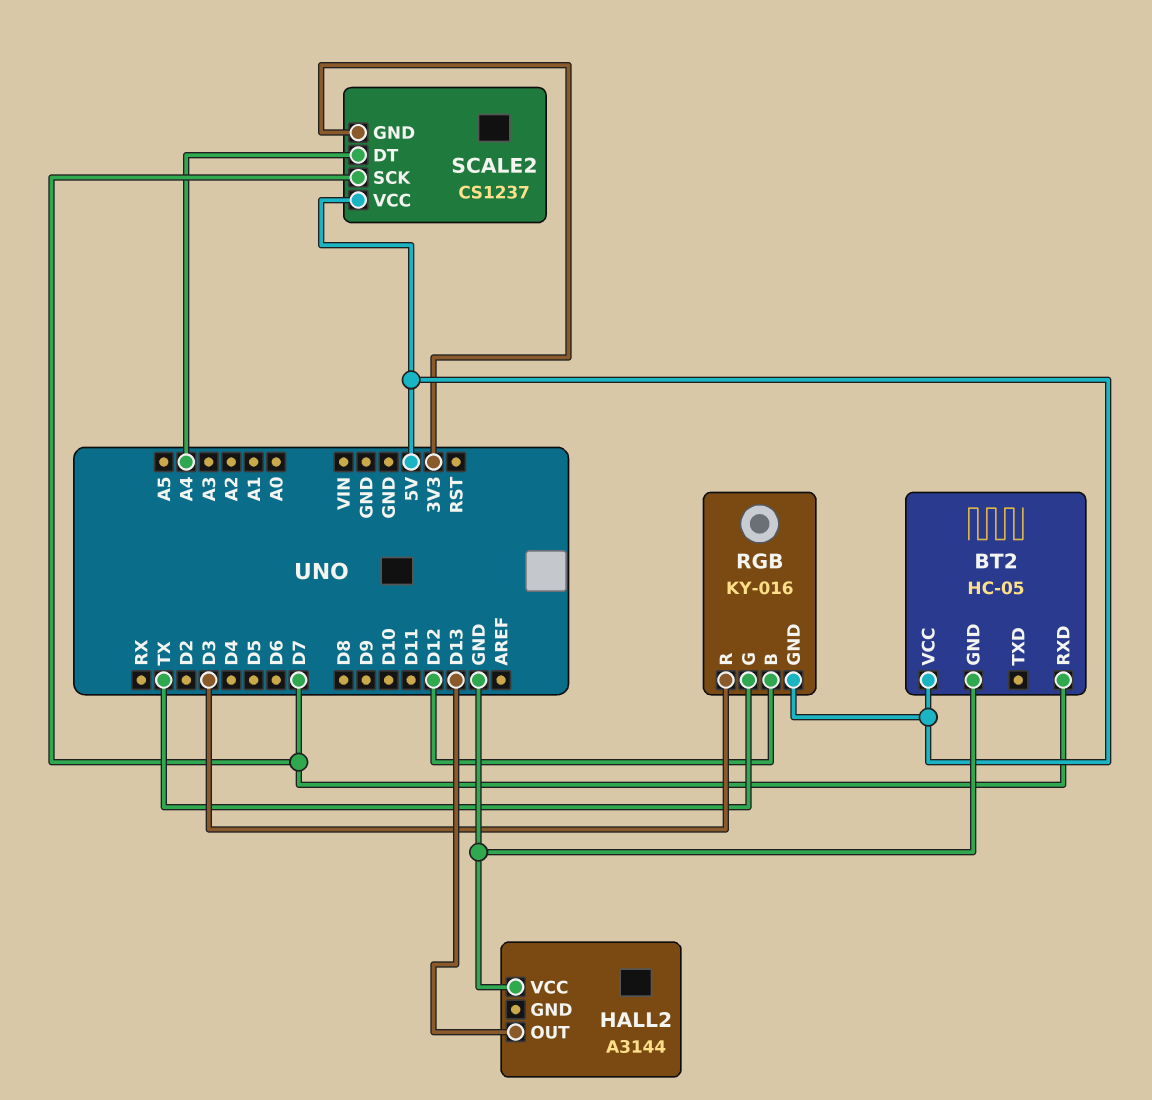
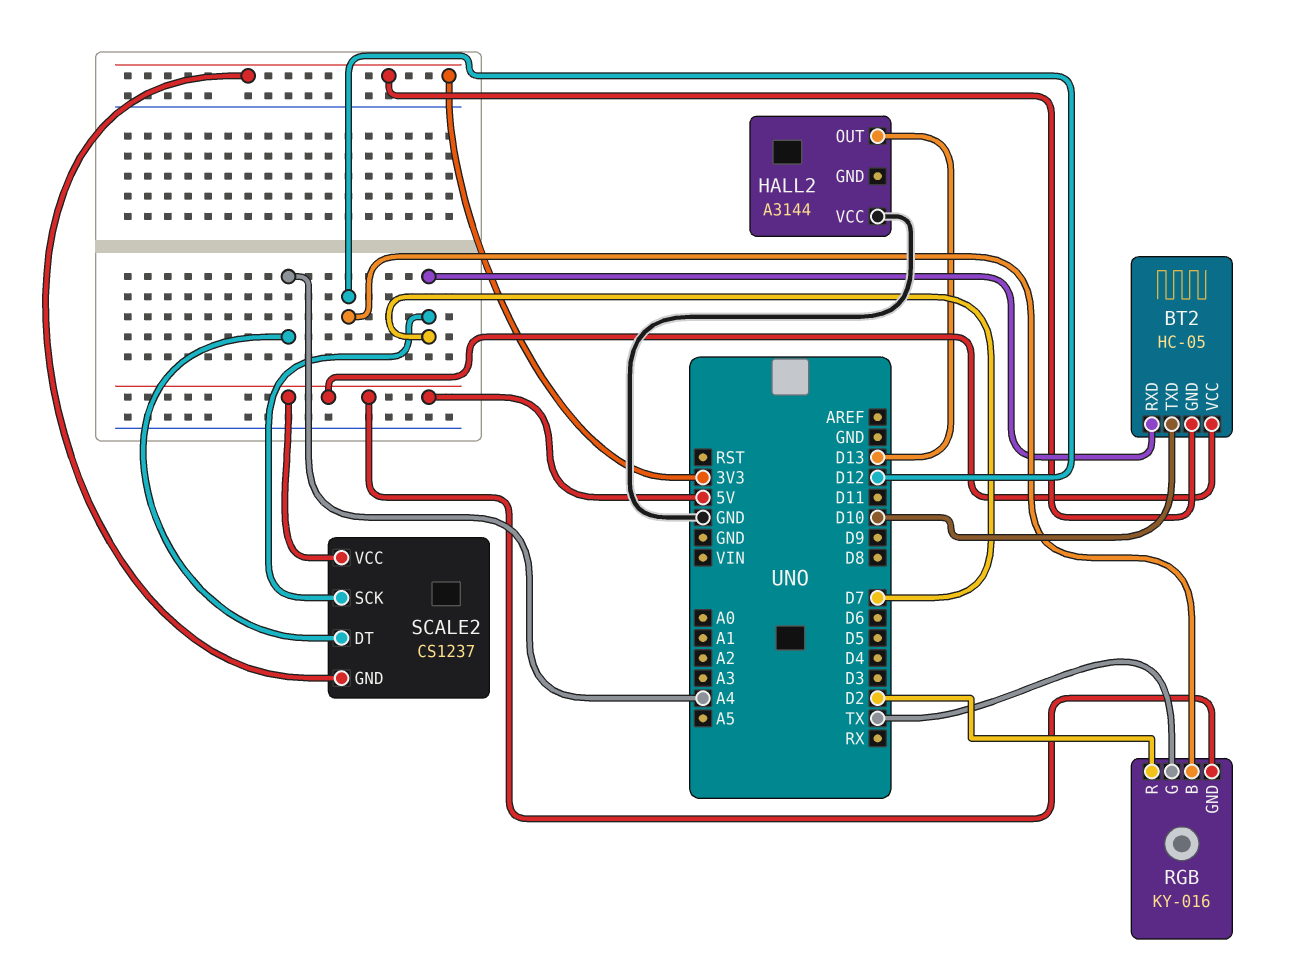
BT2 pin GND: GND -> 3V3
BT2 pin TXD: none -> D10
RGB pin R: D3 -> D2

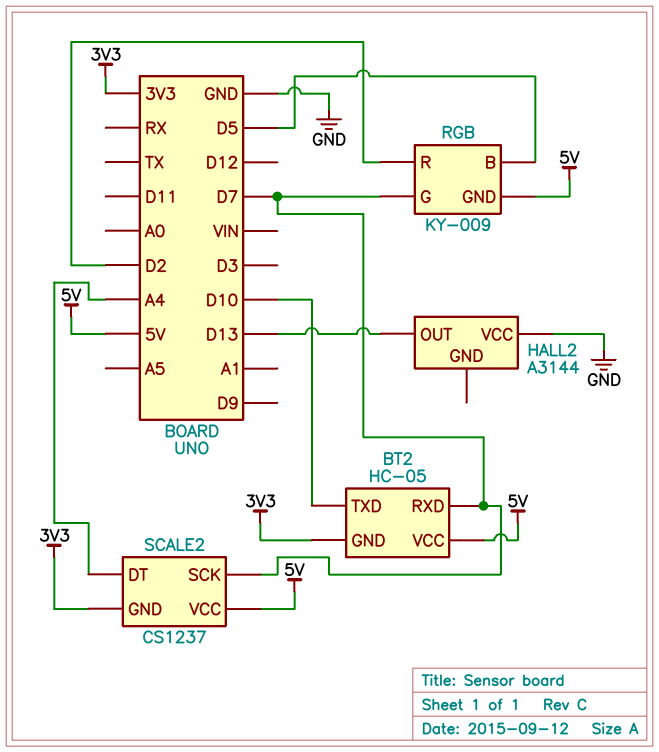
RGB: KY-016 -> KY-009
RGB pin B: D12 -> D5
RGB pin G: TX -> D7

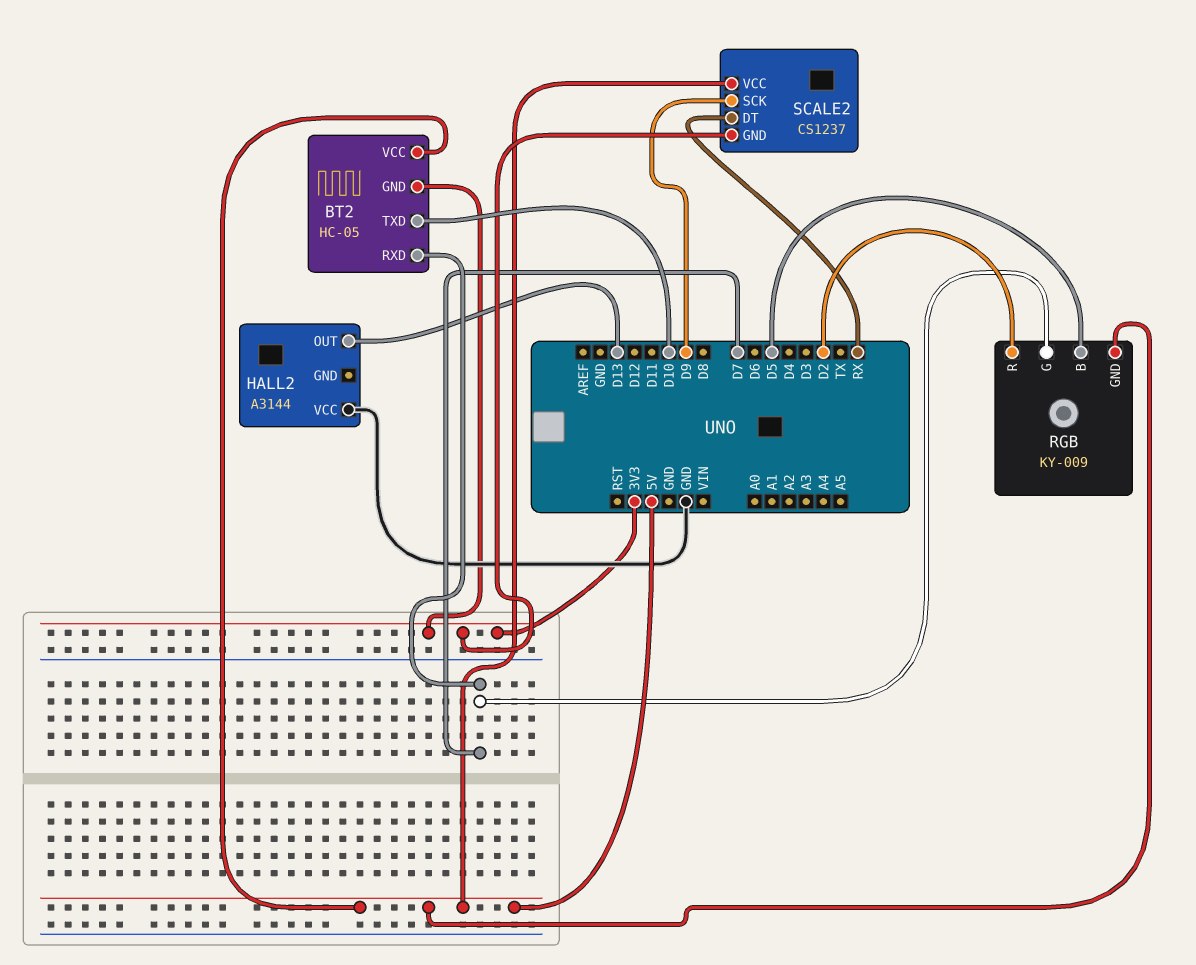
SCALE2 pin DT: A4 -> RX
SCALE2 pin SCK: D7 -> D9

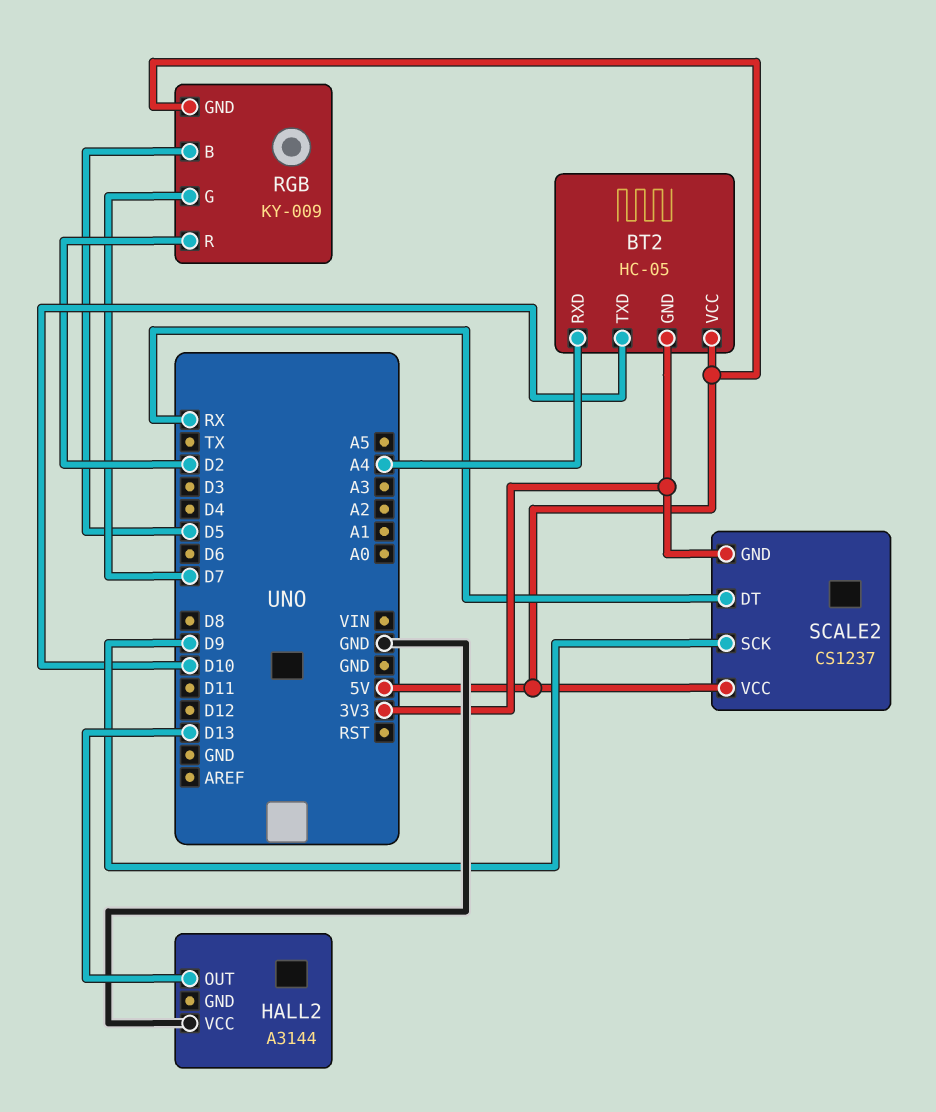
BT2 pin RXD: D7 -> A4

